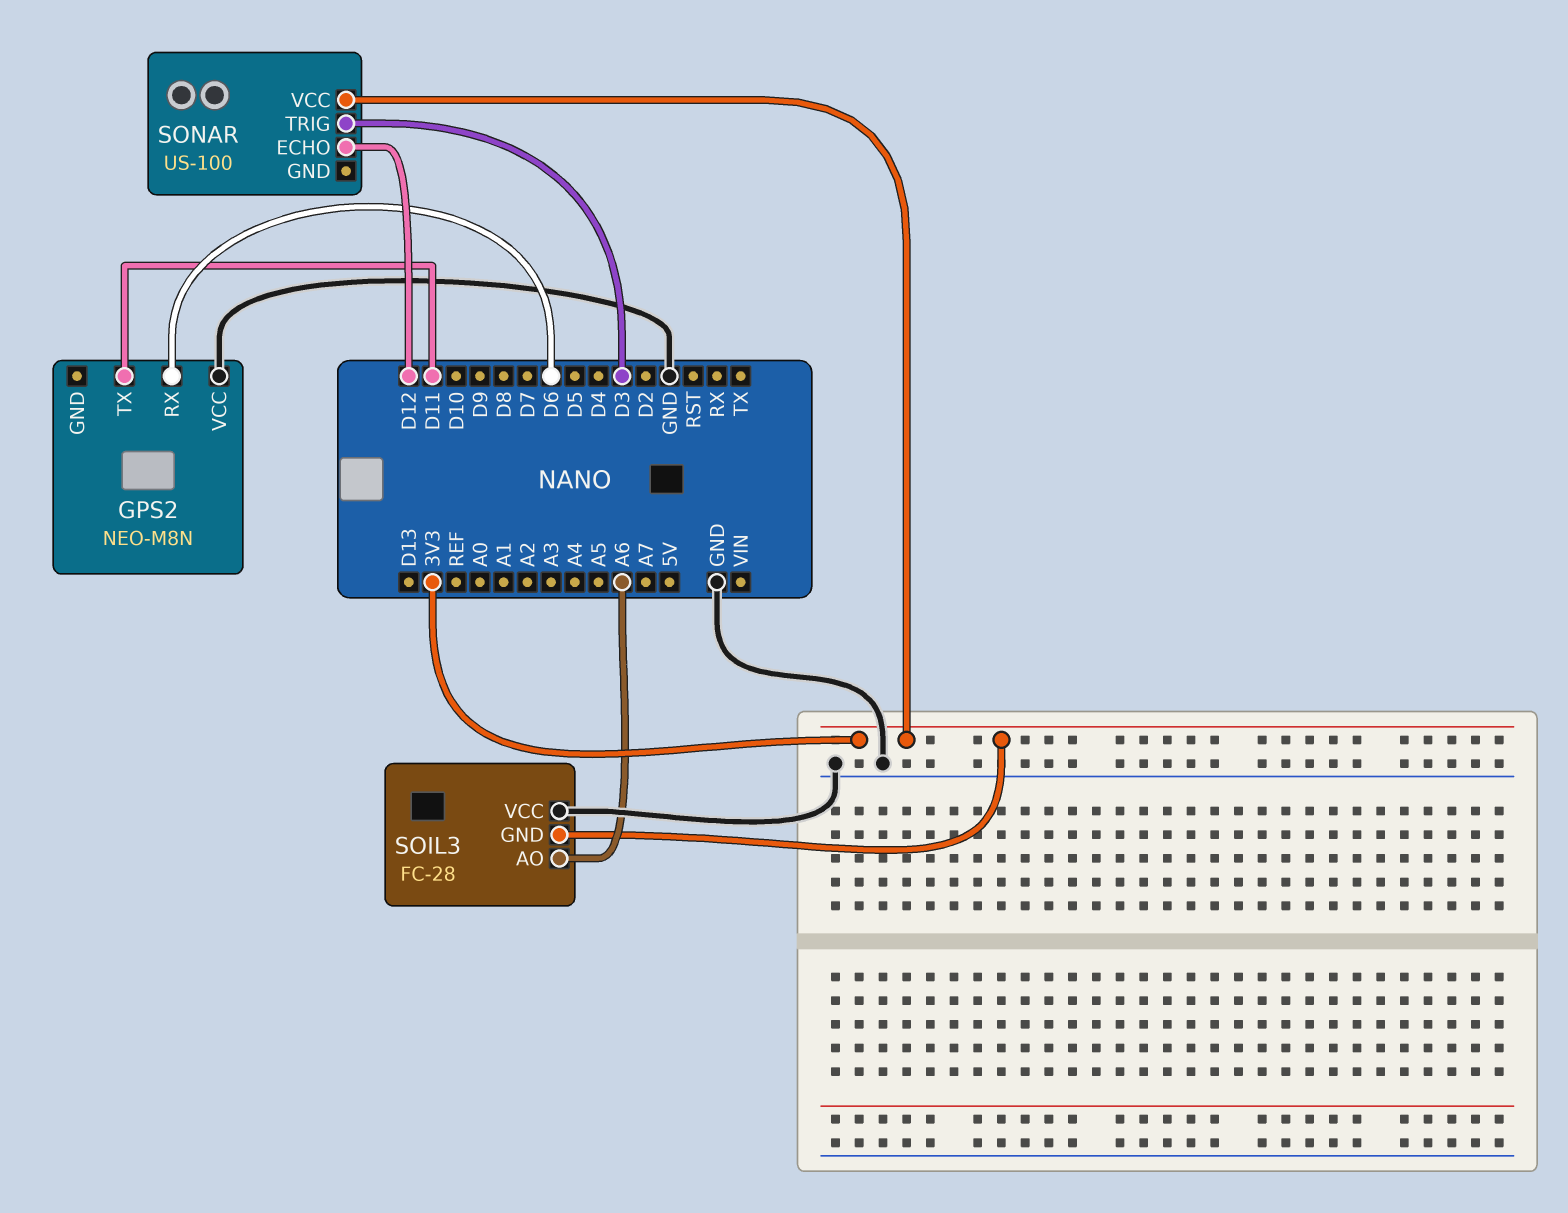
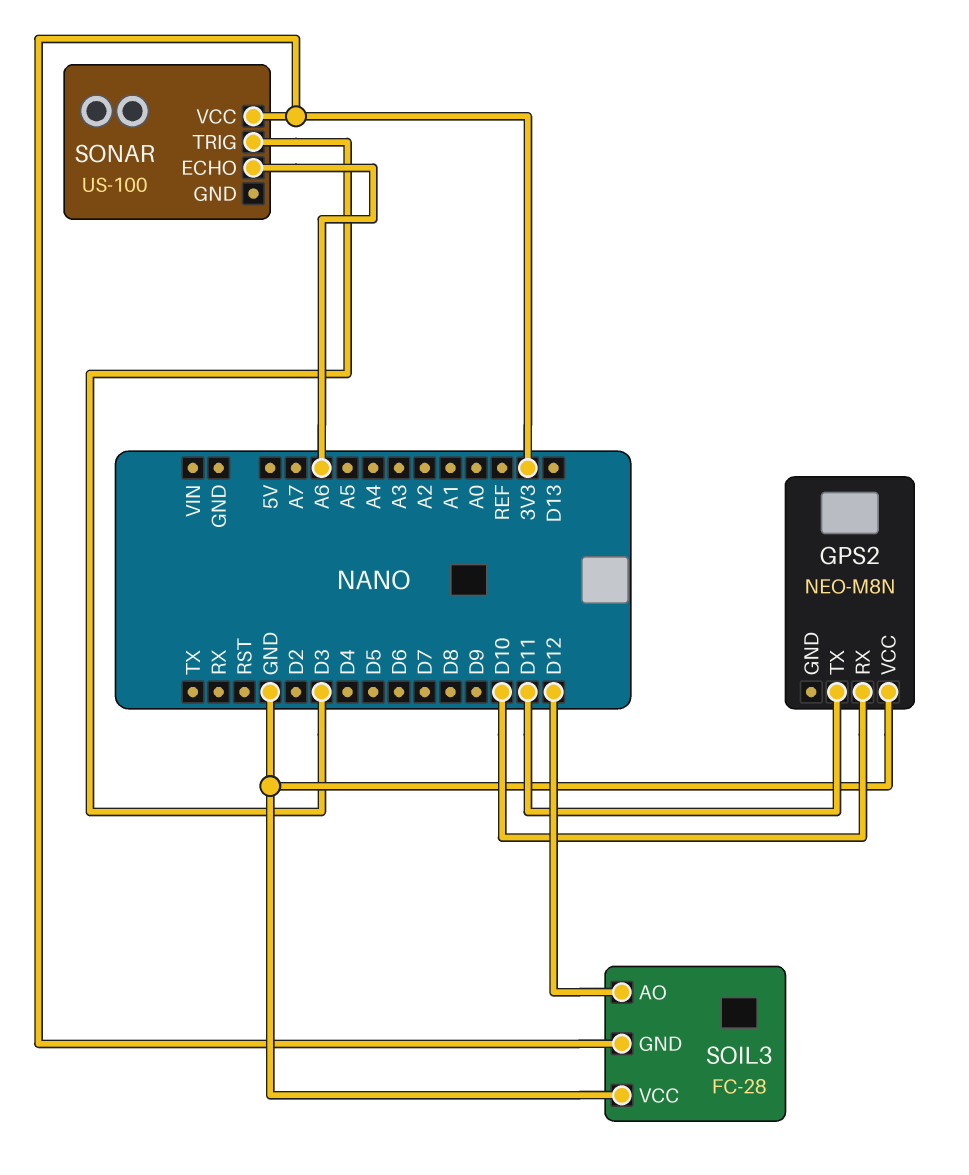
GPS2 pin RX: D6 -> D10
SOIL3 pin AO: A6 -> D12
SONAR pin ECHO: D12 -> A6

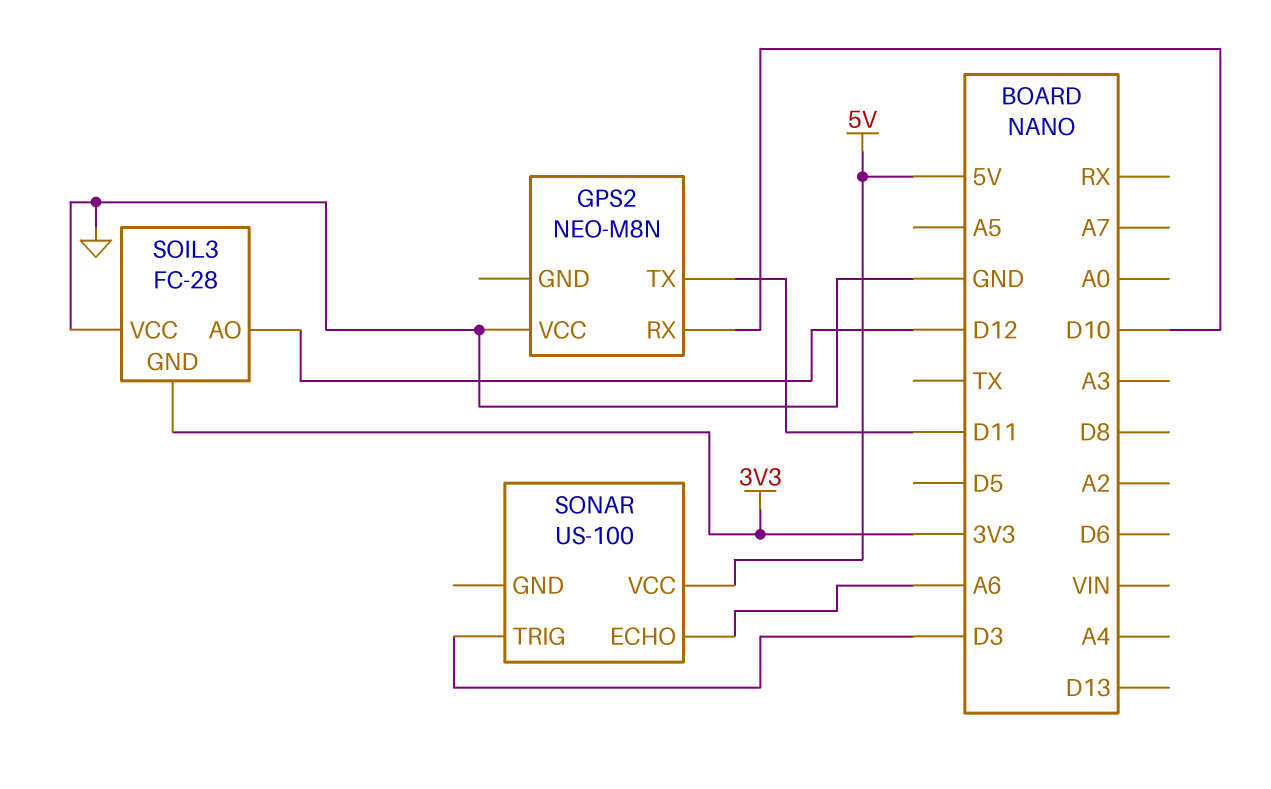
SONAR pin VCC: 3V3 -> 5V

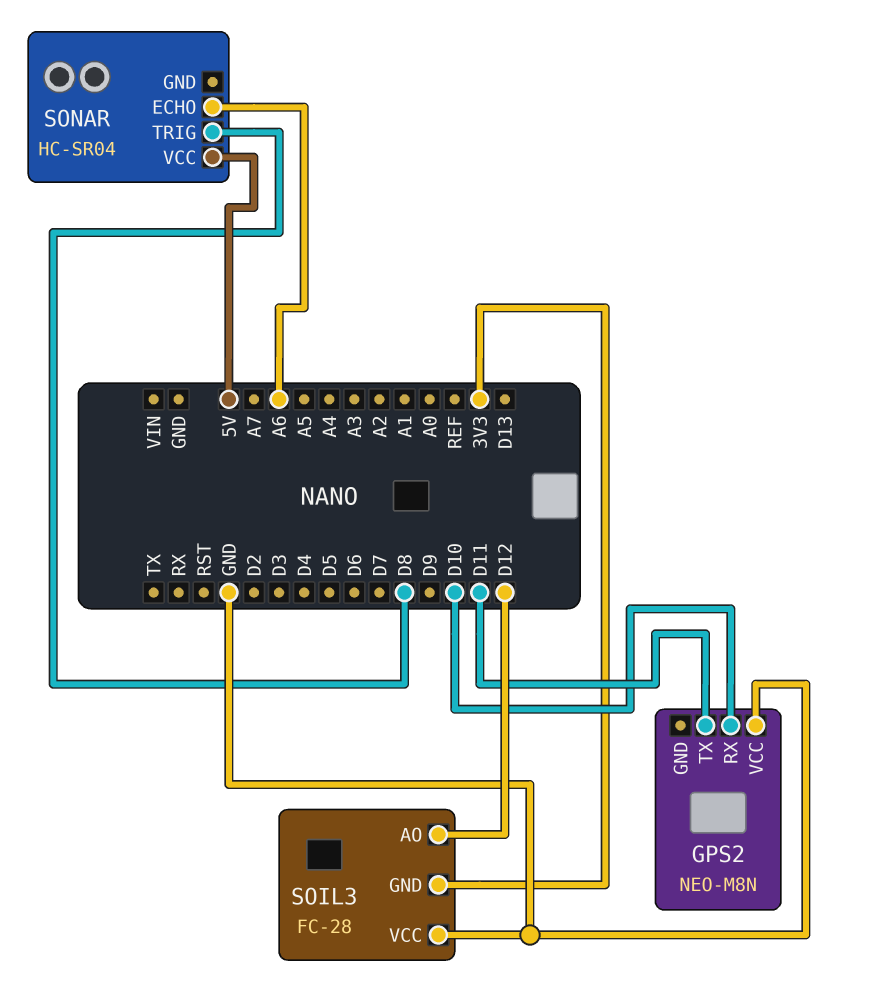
SONAR: US-100 -> HC-SR04
SONAR pin TRIG: D3 -> D8

